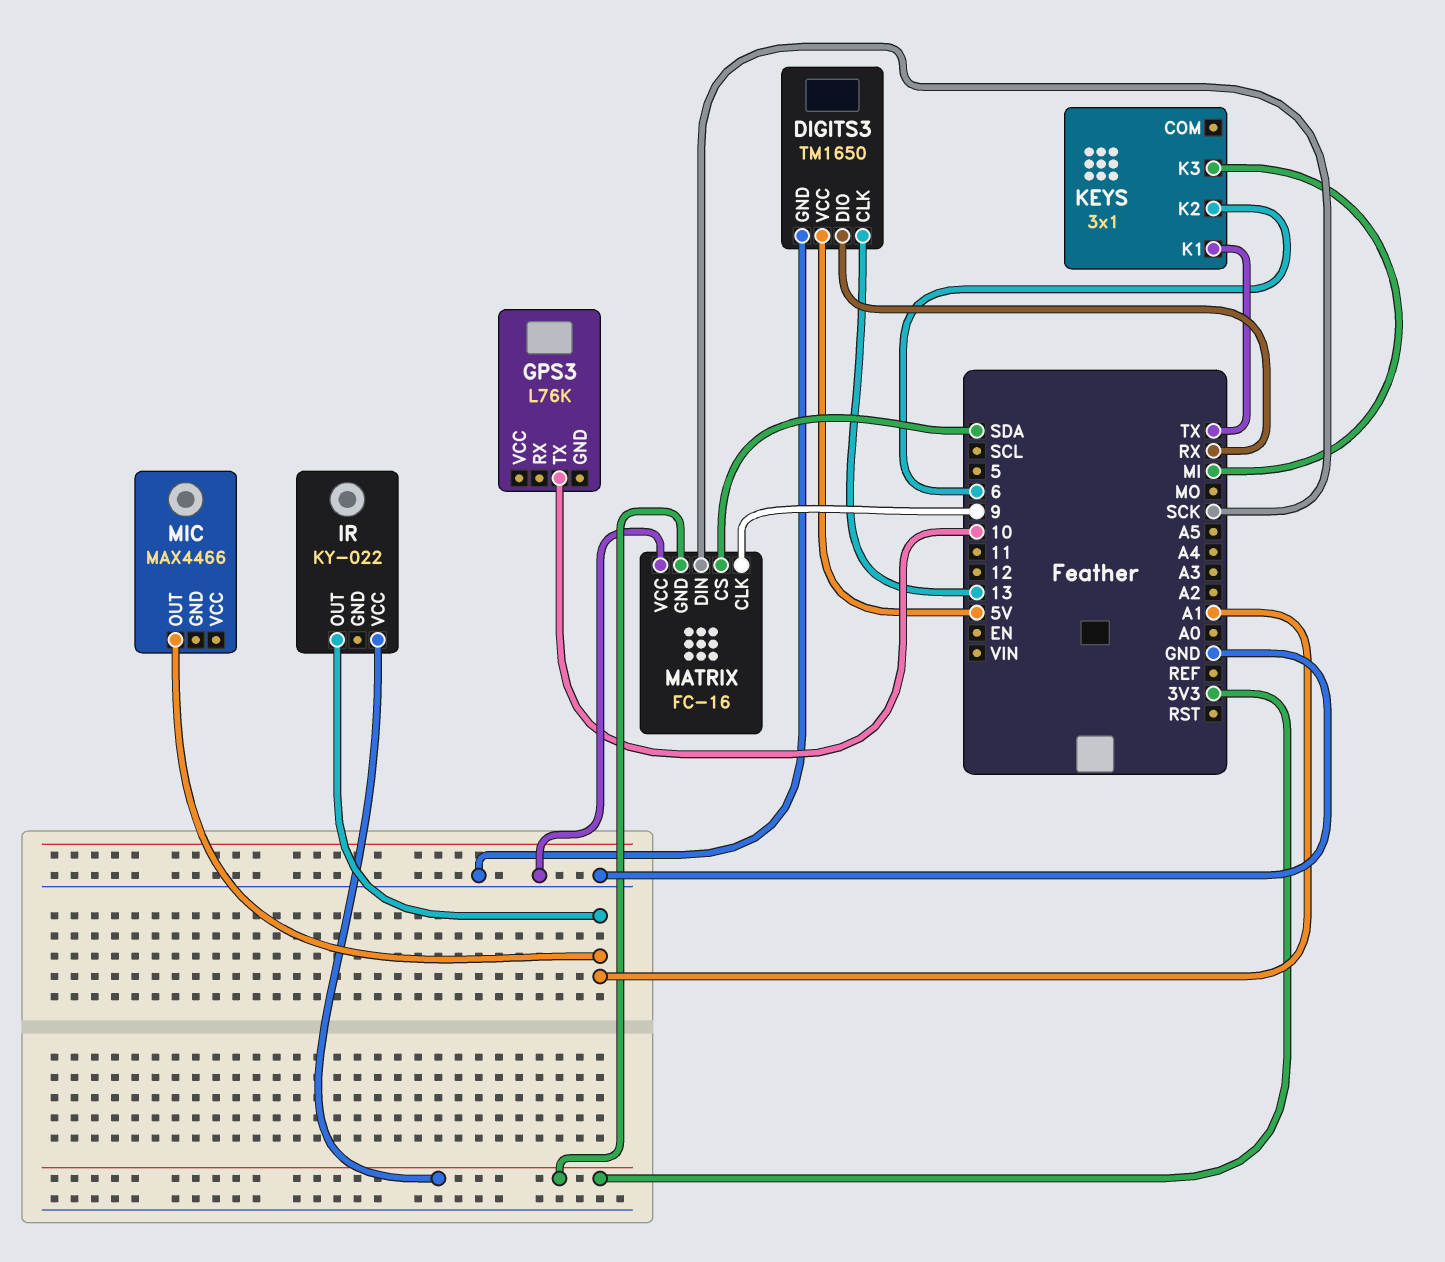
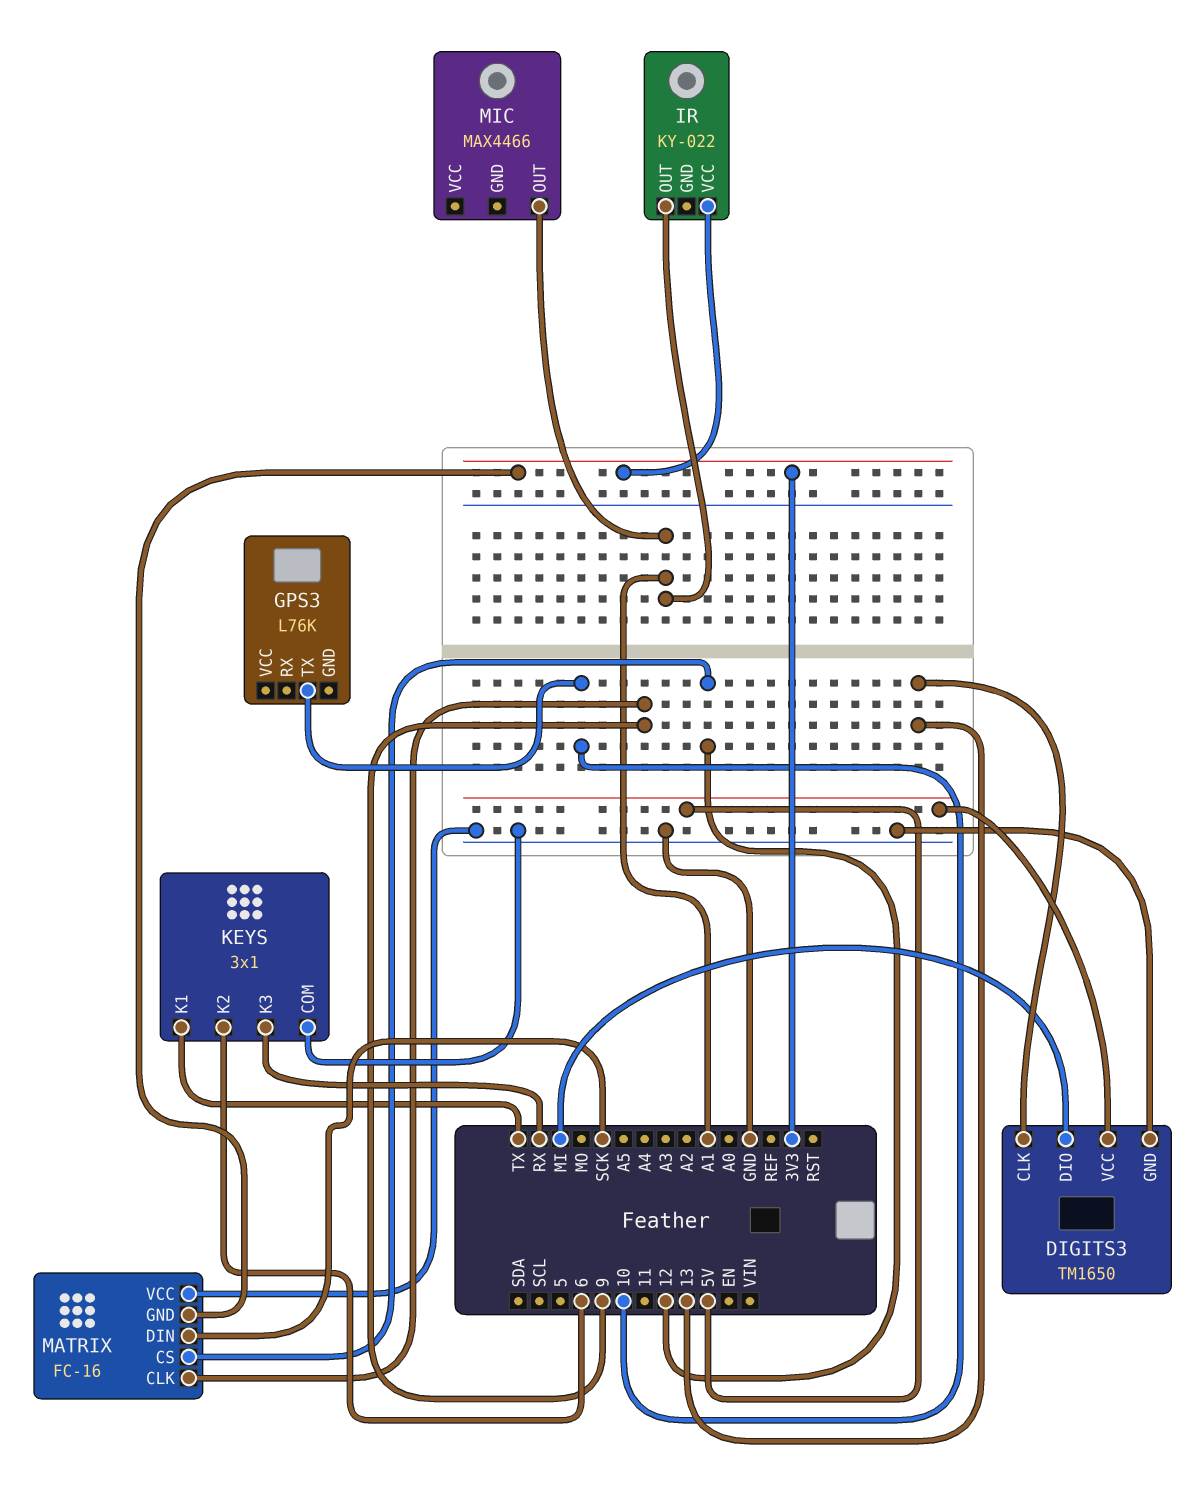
DIGITS3 pin DIO: RX -> MI
KEYS pin COM: none -> GND
KEYS pin K3: MI -> RX
MATRIX pin CS: SDA -> 12

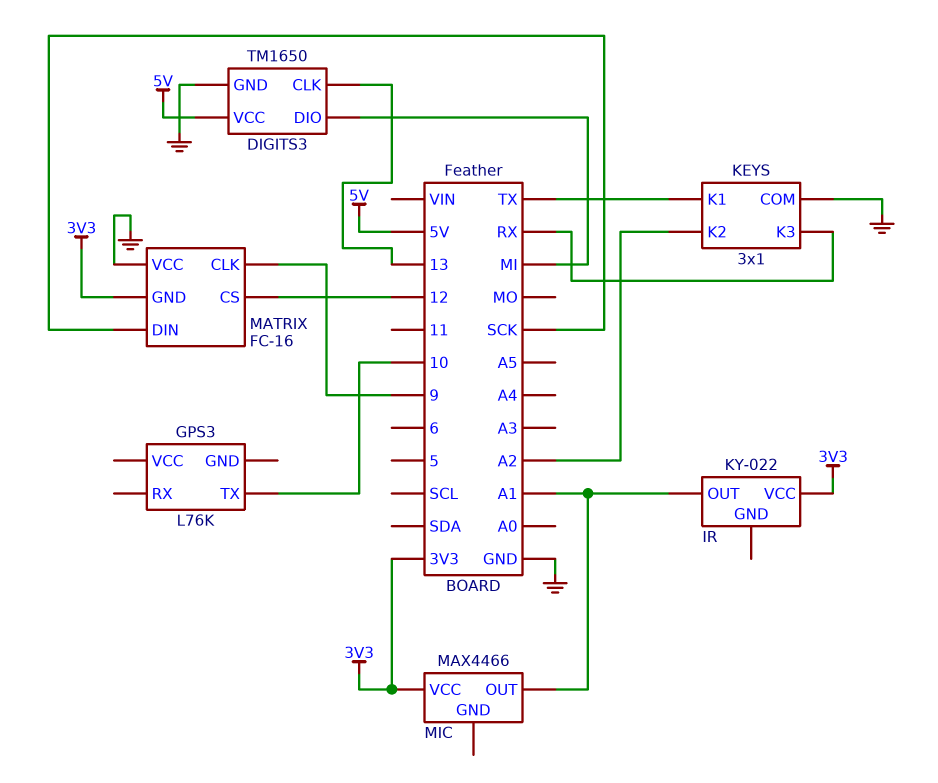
KEYS pin K2: 6 -> A2
MIC pin VCC: none -> 3V3

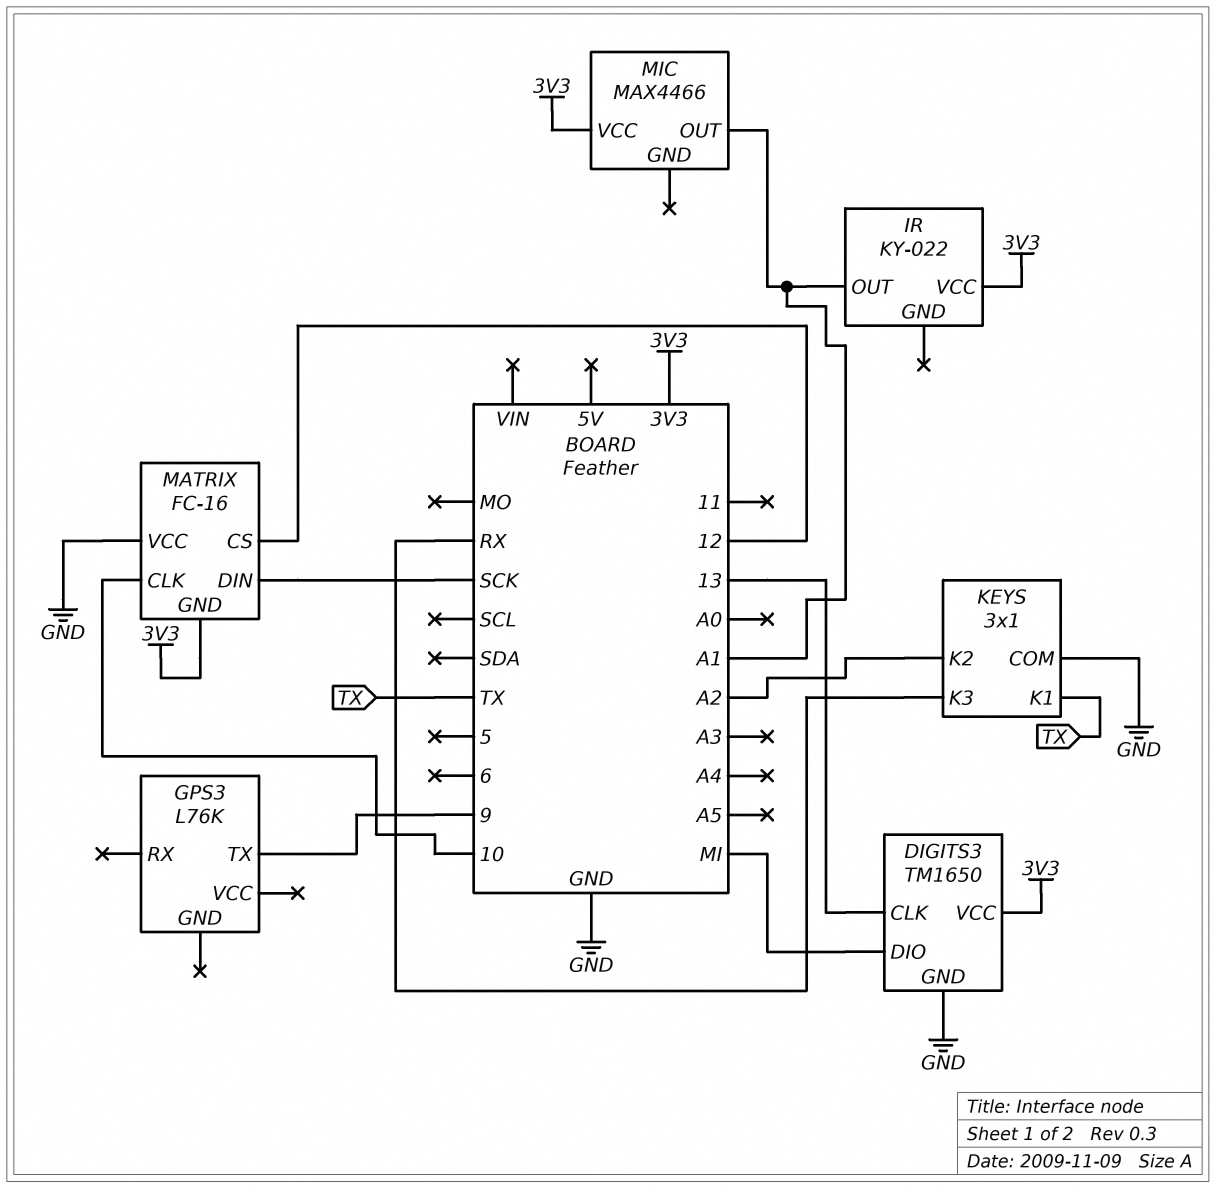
DIGITS3 pin VCC: 5V -> 3V3
GPS3 pin TX: 10 -> 9
MATRIX pin CLK: 9 -> 10

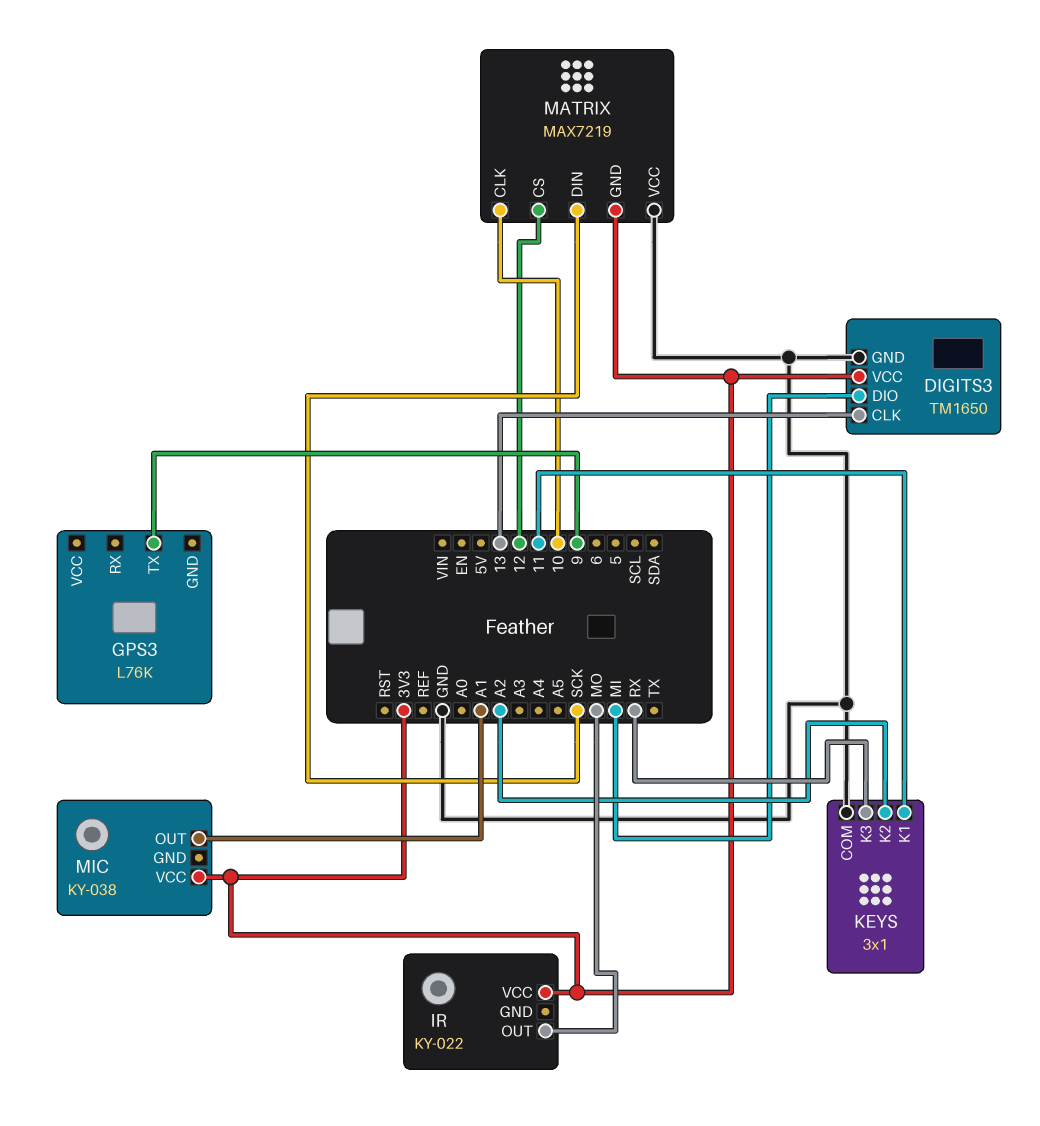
IR pin OUT: A1 -> MO
KEYS pin K1: TX -> 11
MATRIX: FC-16 -> MAX7219
MIC: MAX4466 -> KY-038

